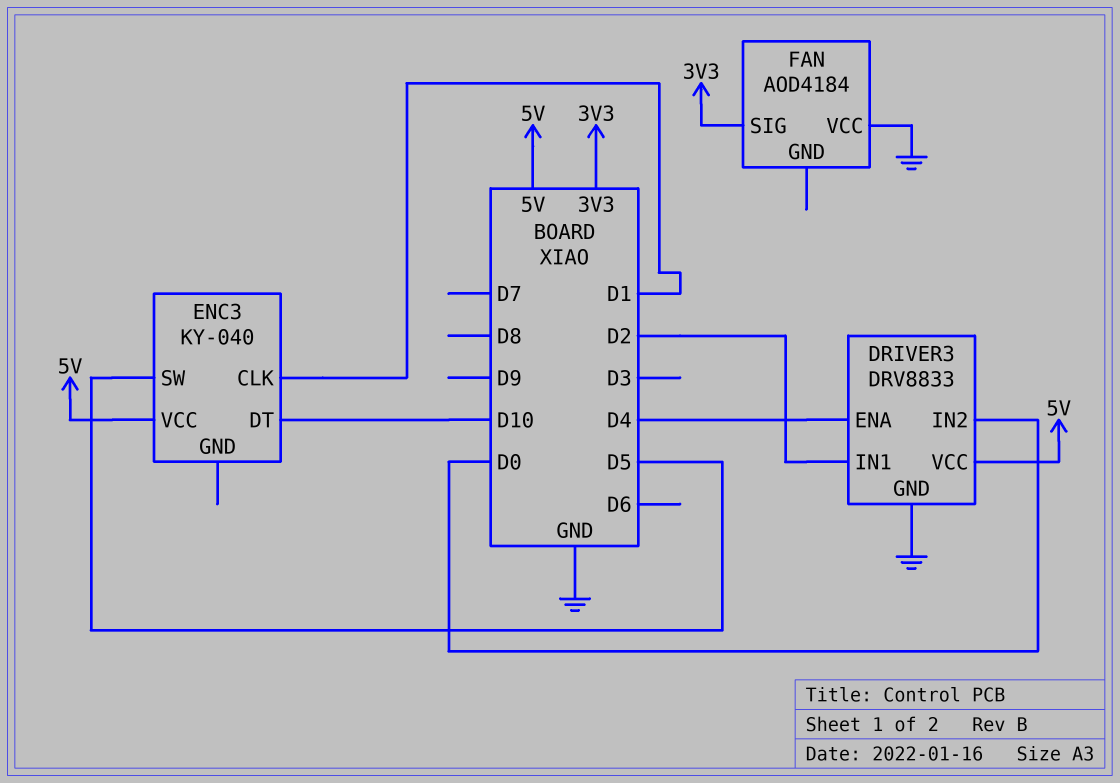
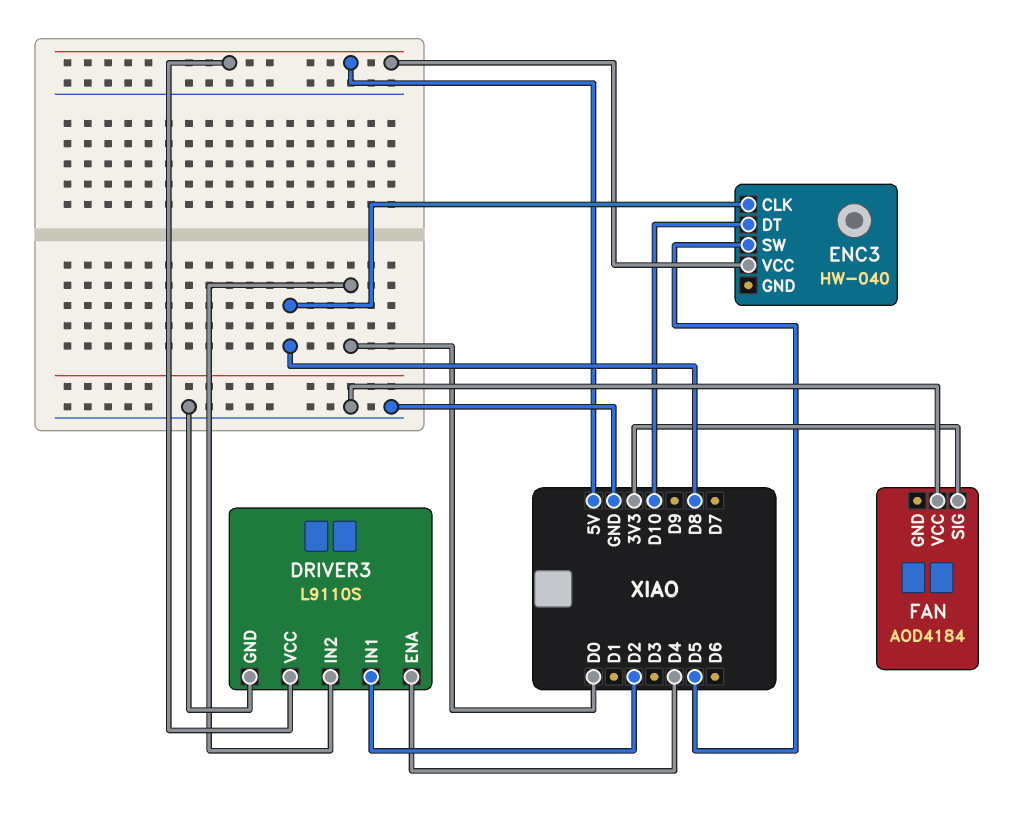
DRIVER3: DRV8833 -> L9110S
ENC3: KY-040 -> HW-040
ENC3 pin CLK: D1 -> D8

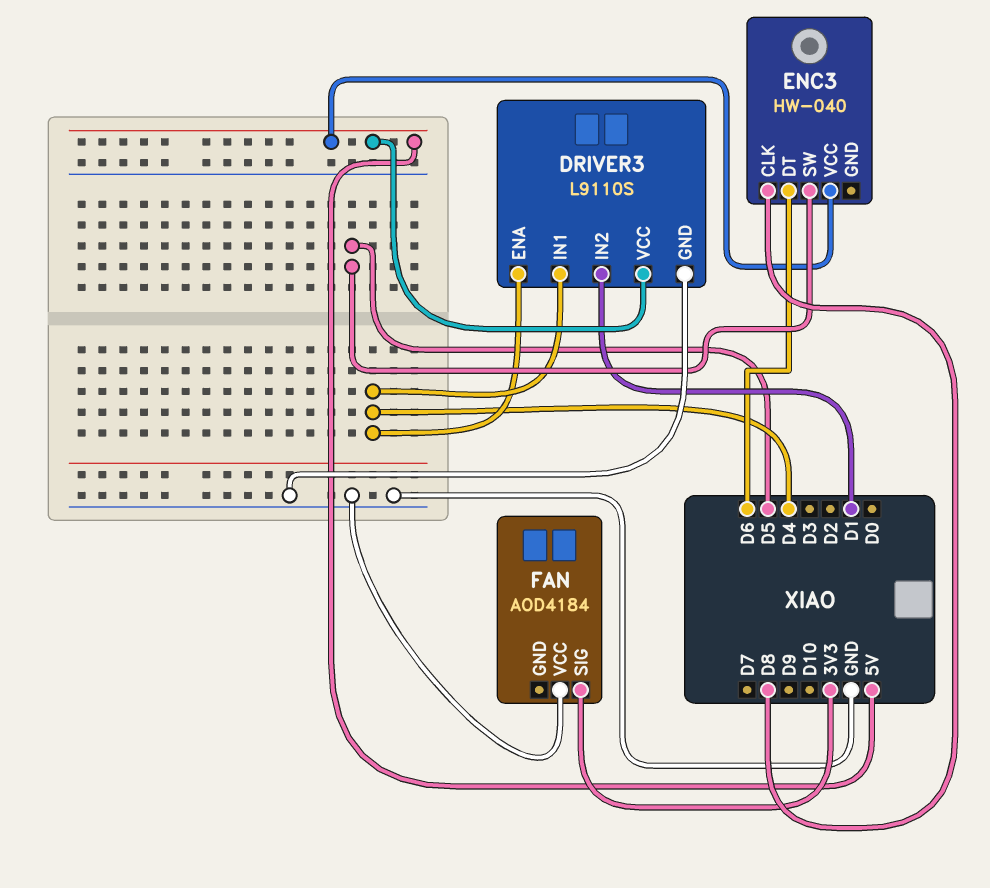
DRIVER3 pin IN1: D2 -> D4
DRIVER3 pin IN2: D0 -> D1
ENC3 pin DT: D10 -> D6

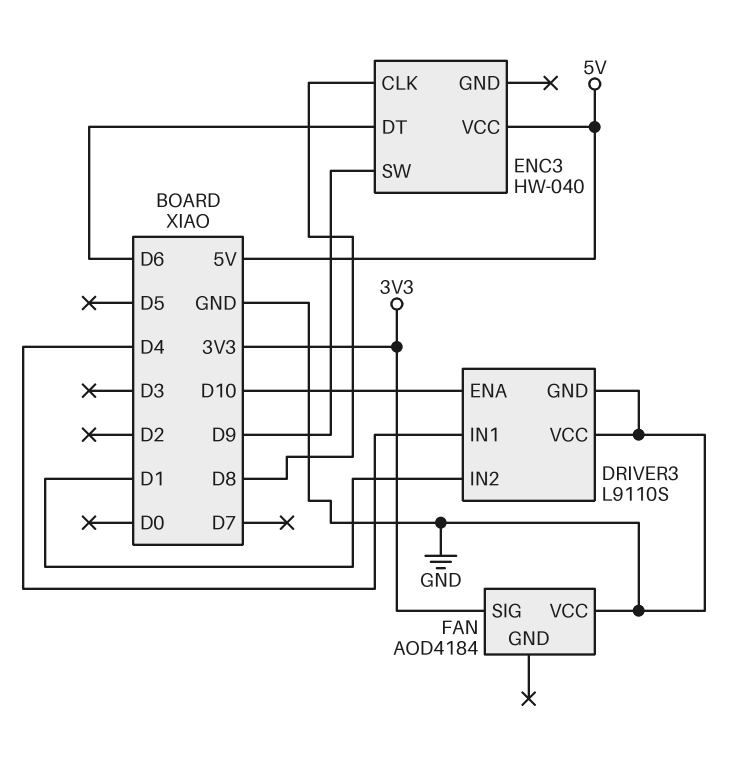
DRIVER3 pin ENA: D4 -> D10
DRIVER3 pin VCC: 5V -> GND
ENC3 pin SW: D5 -> D9

